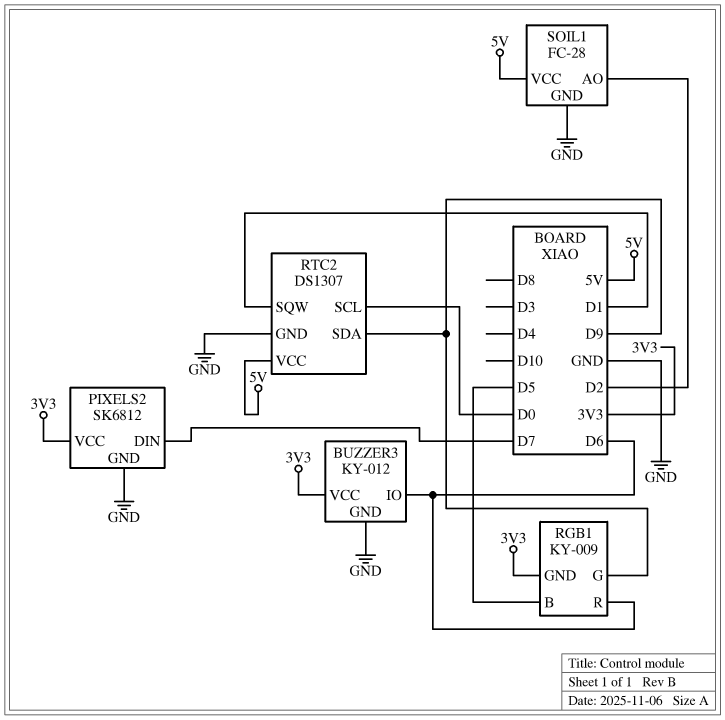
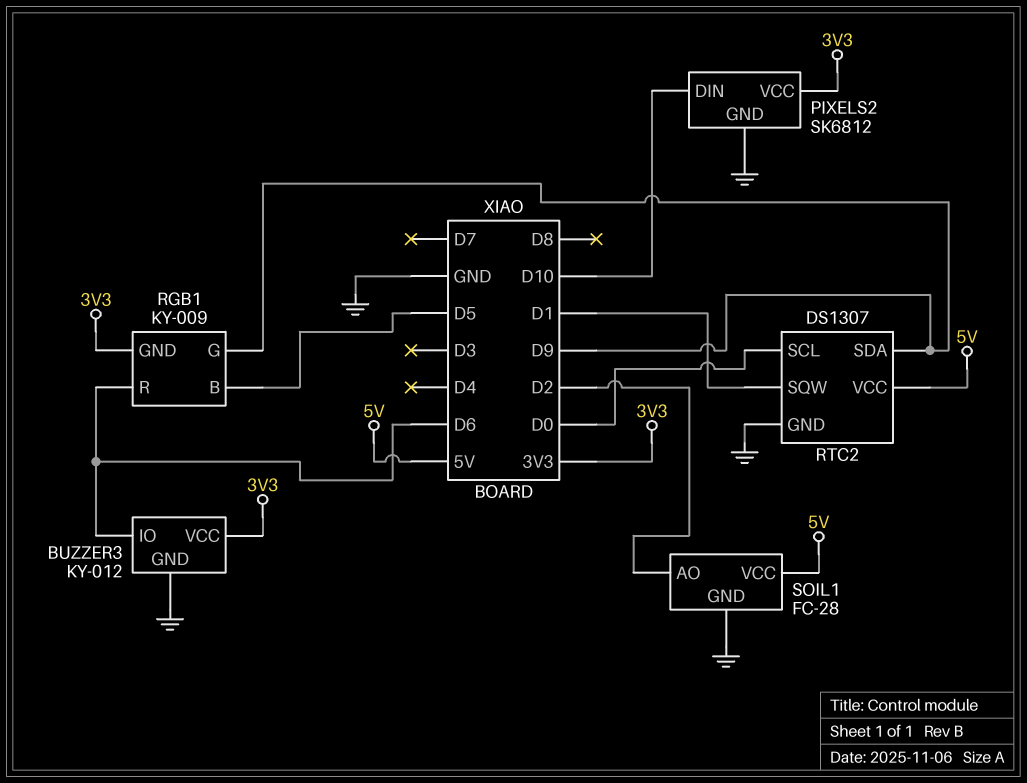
PIXELS2 pin DIN: D7 -> D10

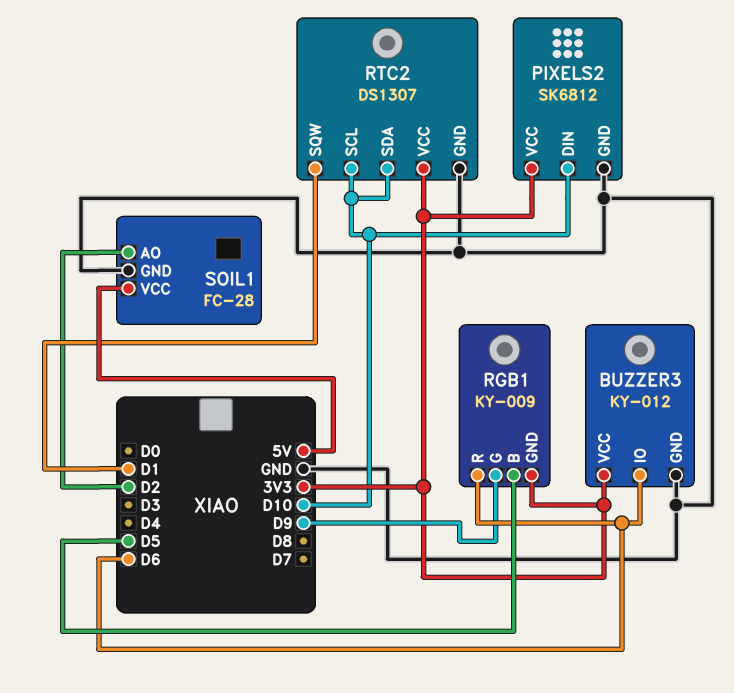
RTC2 pin SCL: D0 -> D10
RTC2 pin SDA: D9 -> D10
RTC2 pin VCC: 5V -> 3V3

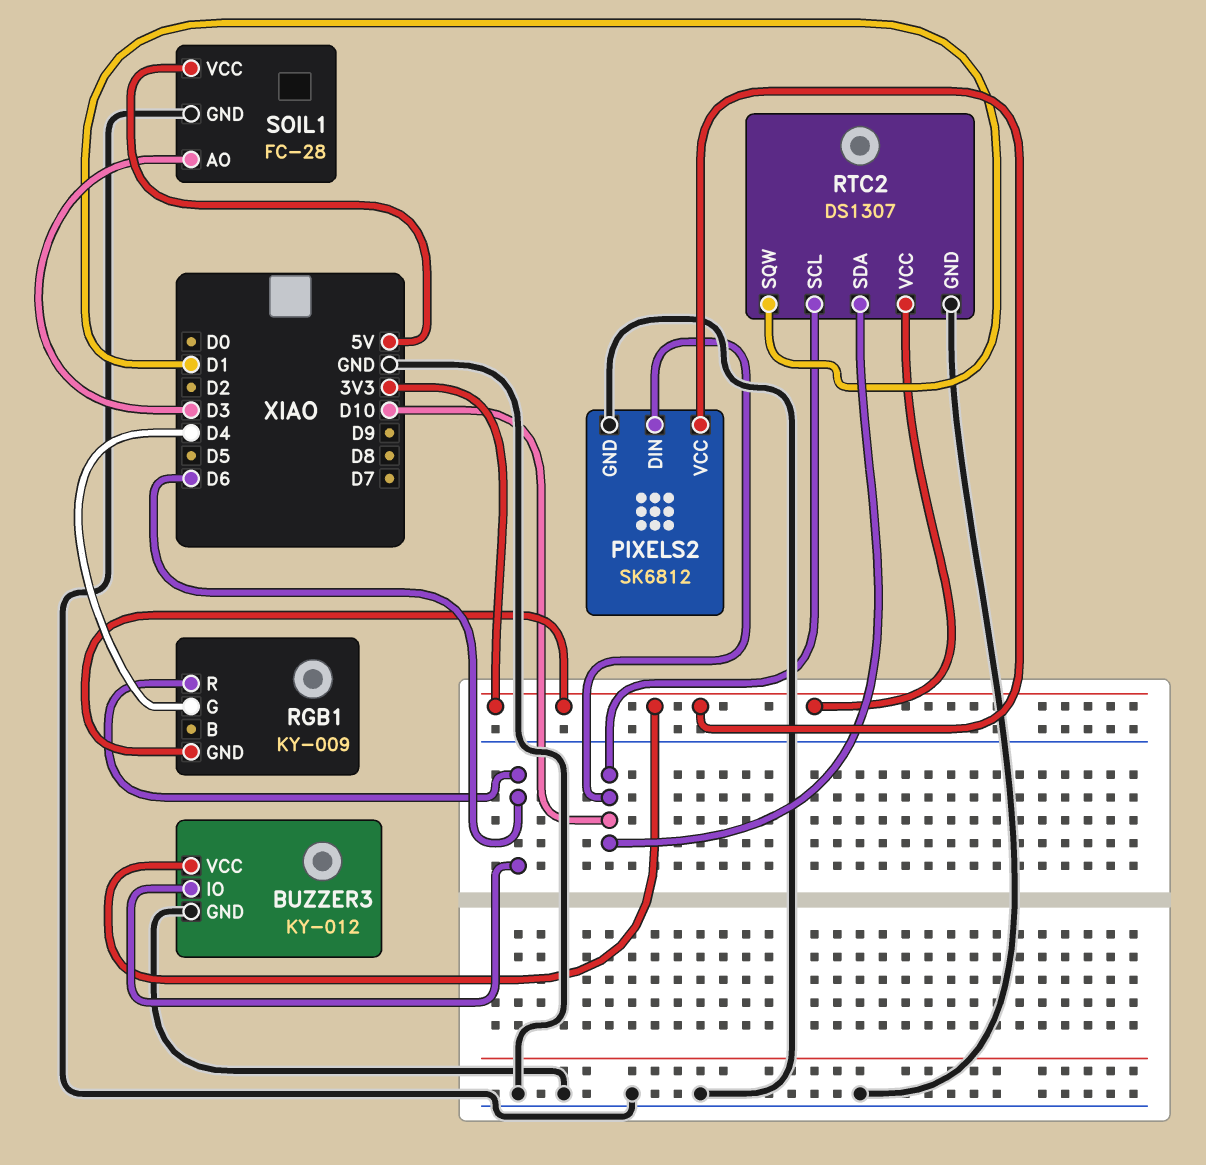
RGB1 pin B: D5 -> none
RGB1 pin G: D9 -> D4
SOIL1 pin AO: D2 -> D3

